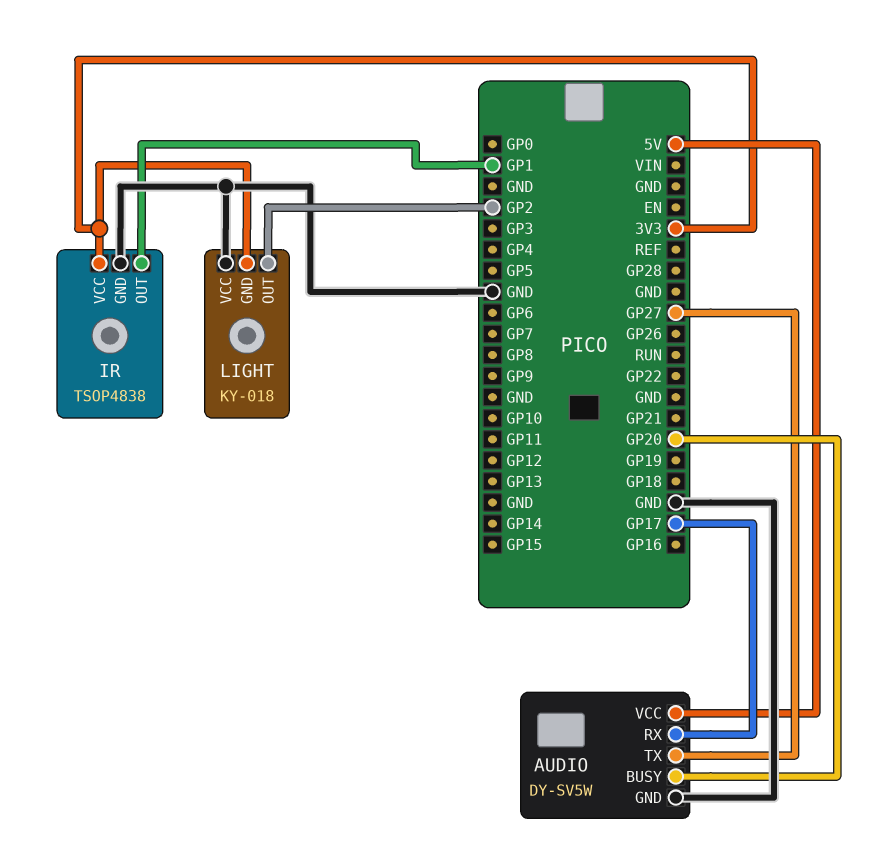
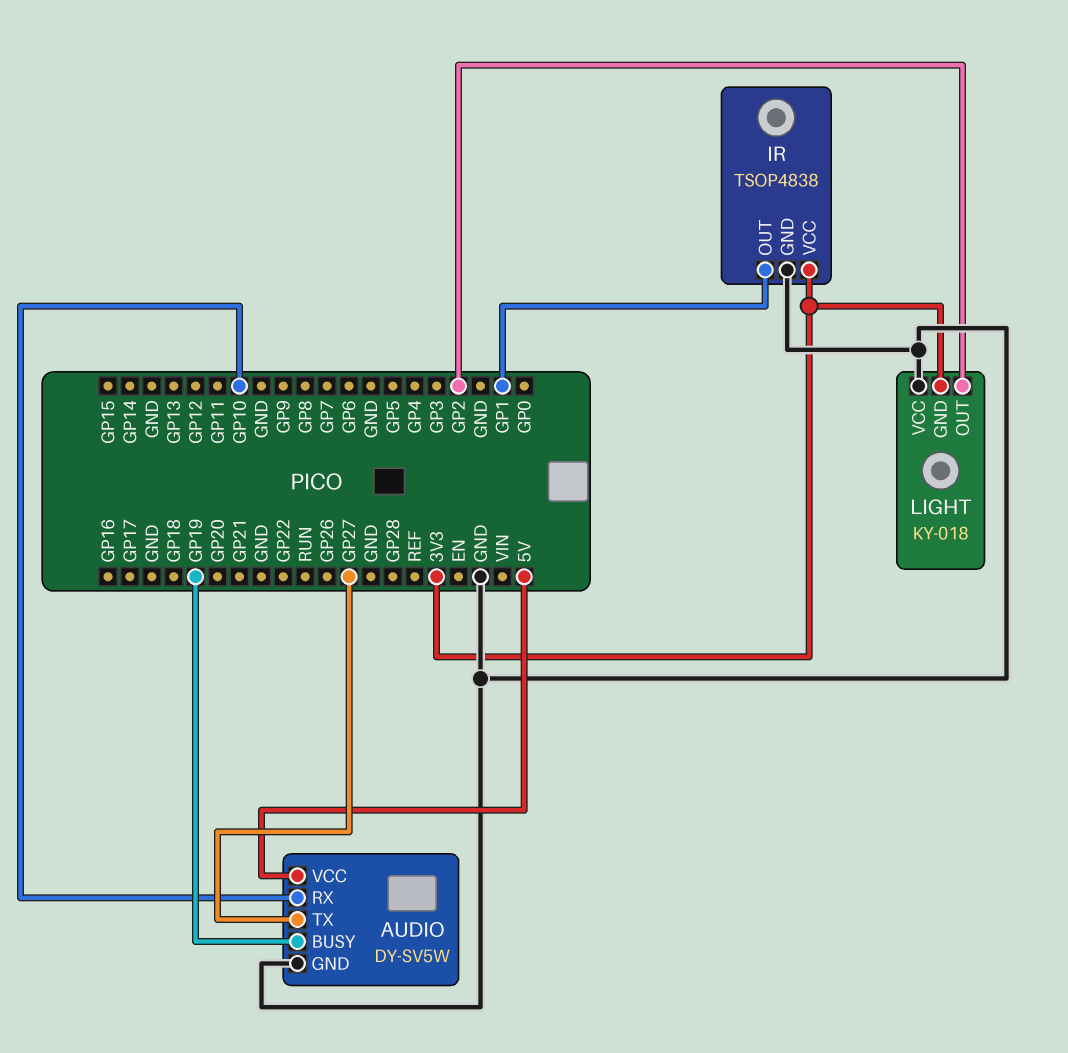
AUDIO pin BUSY: GP20 -> GP19
AUDIO pin RX: GP17 -> GP10

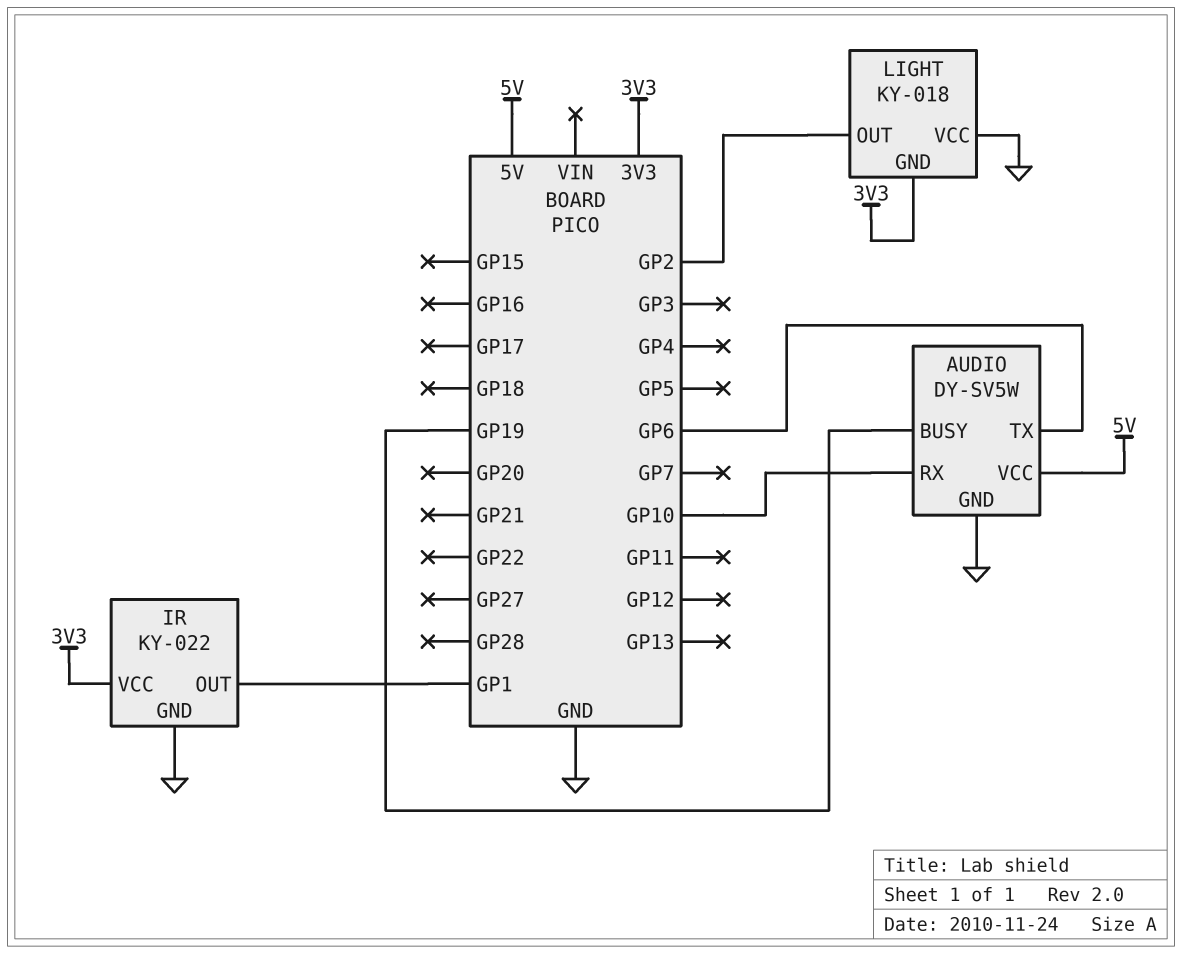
AUDIO pin TX: GP27 -> GP6
IR: TSOP4838 -> KY-022

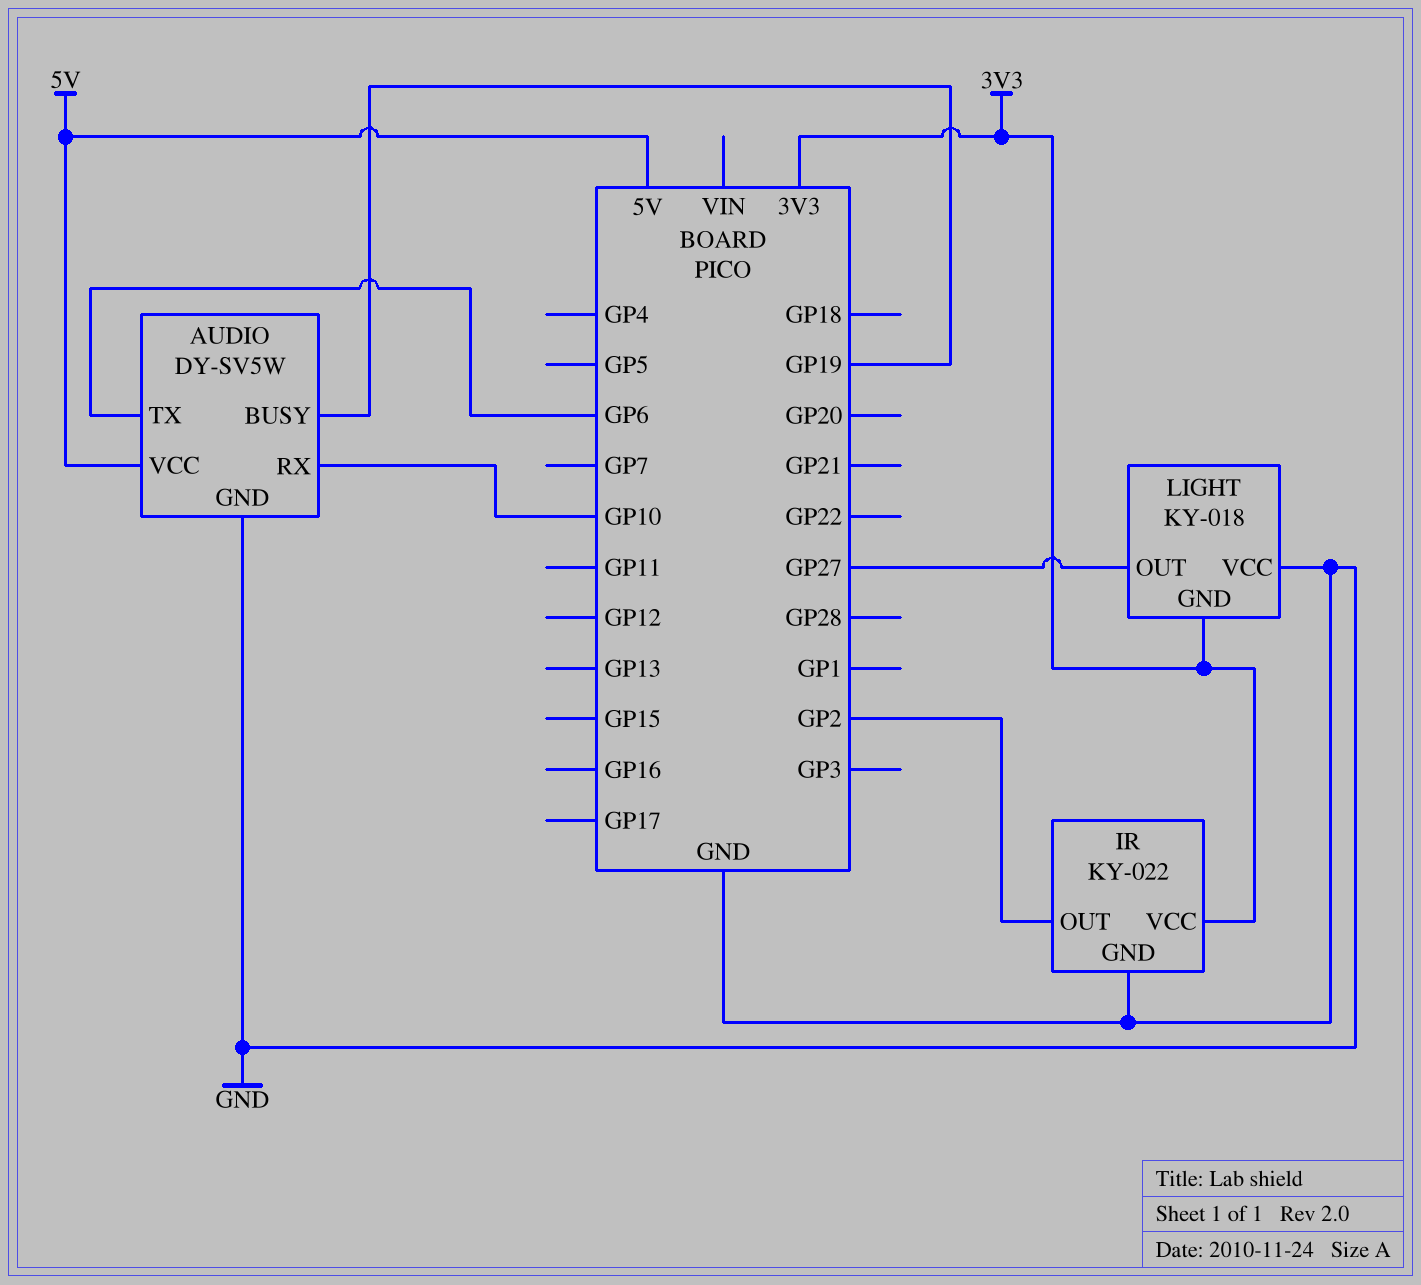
IR pin OUT: GP1 -> GP2
LIGHT pin OUT: GP2 -> GP27

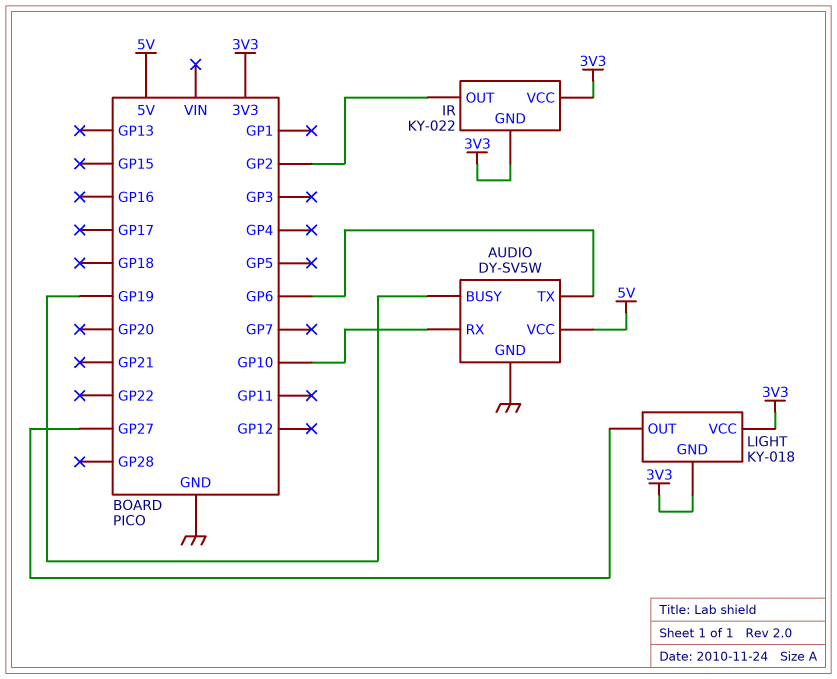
IR pin GND: GND -> 3V3
LIGHT pin VCC: GND -> 3V3

